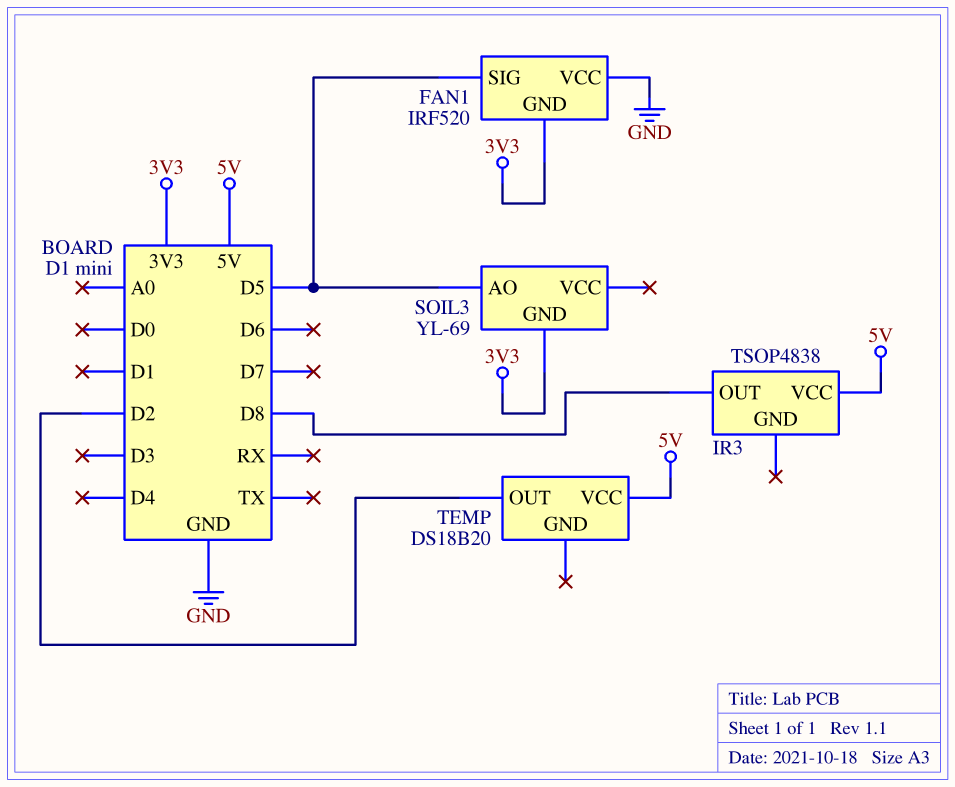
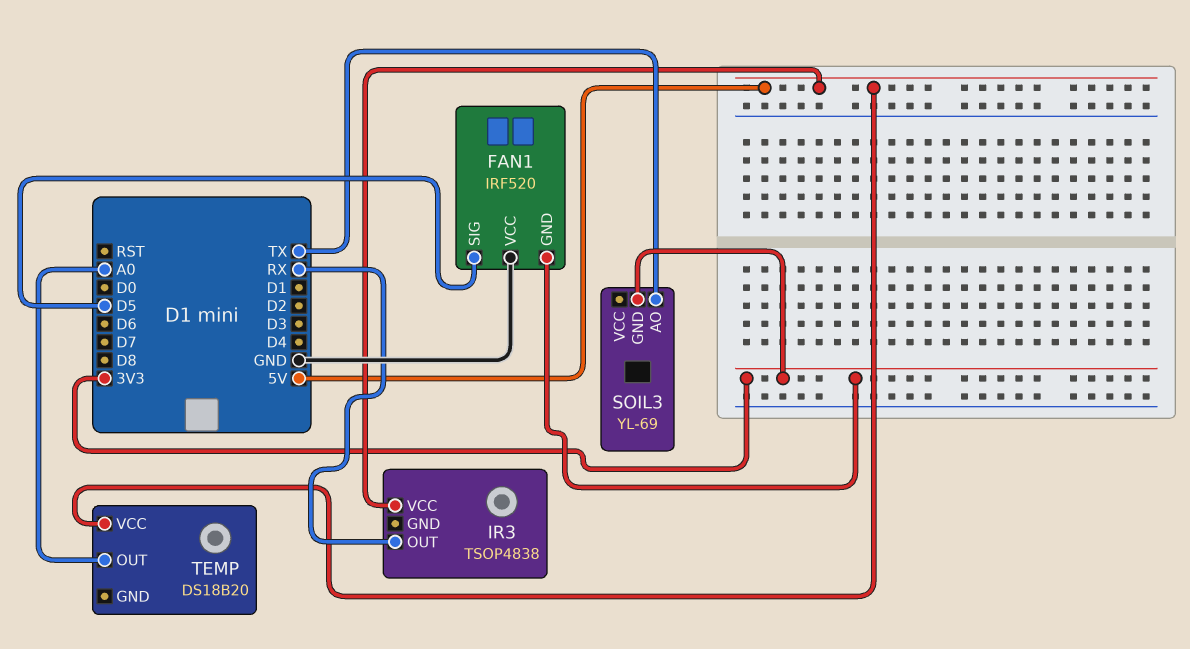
IR3 pin OUT: D8 -> RX
SOIL3 pin AO: D5 -> TX
TEMP pin OUT: D2 -> A0

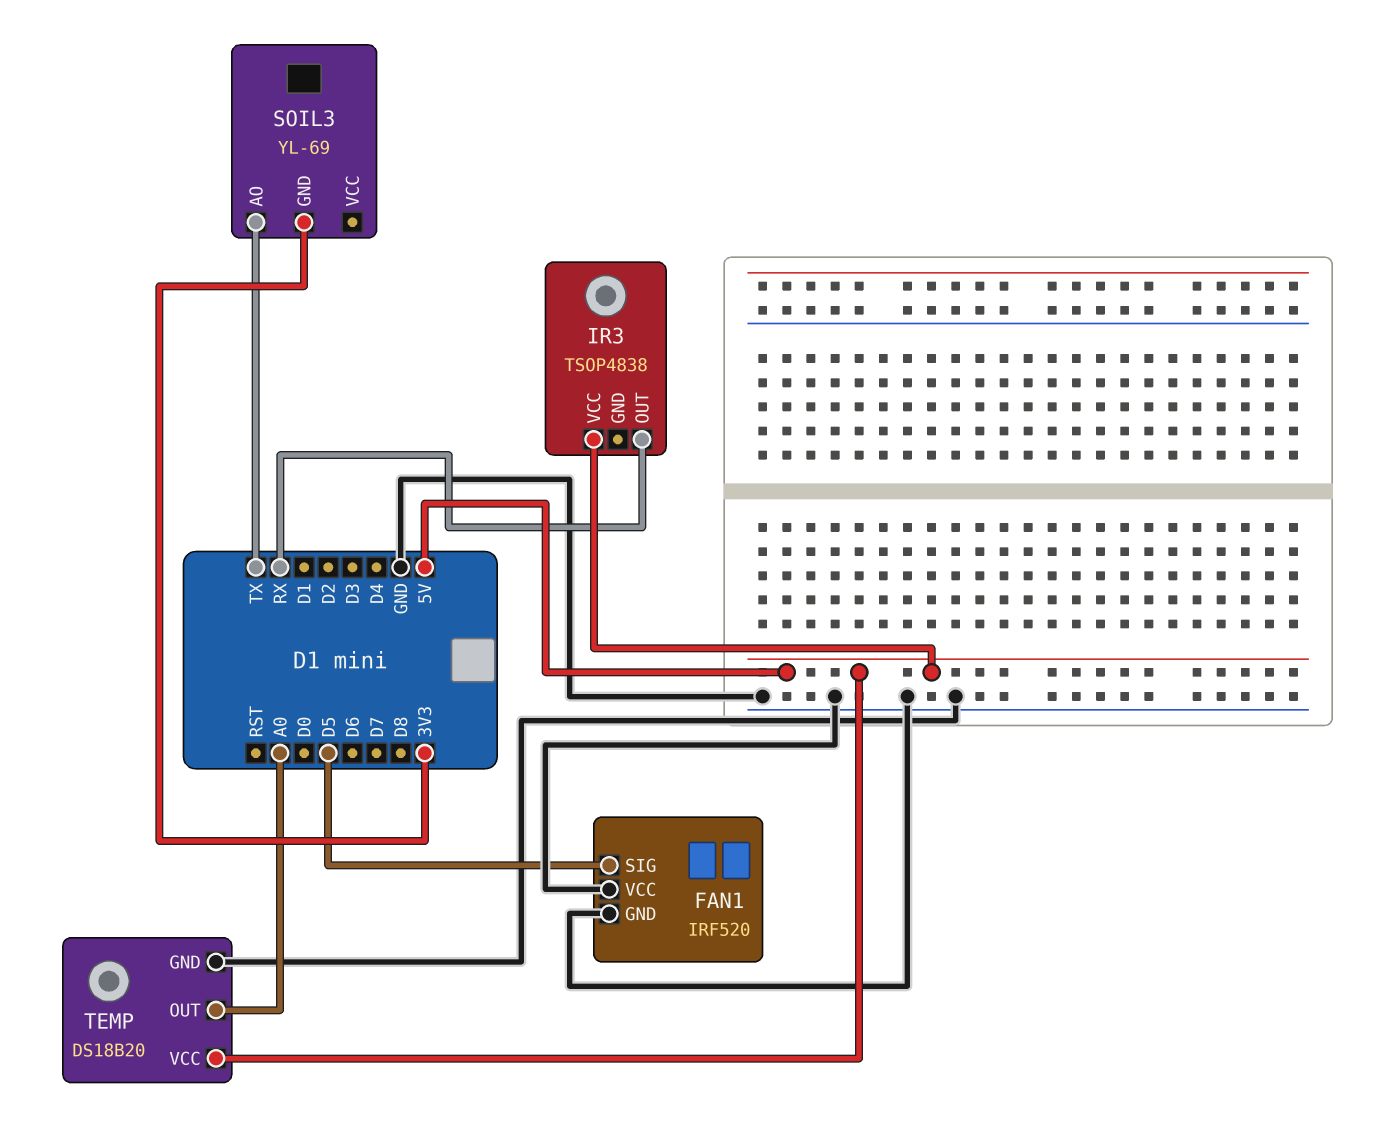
FAN1 pin GND: 3V3 -> GND
TEMP pin GND: none -> GND

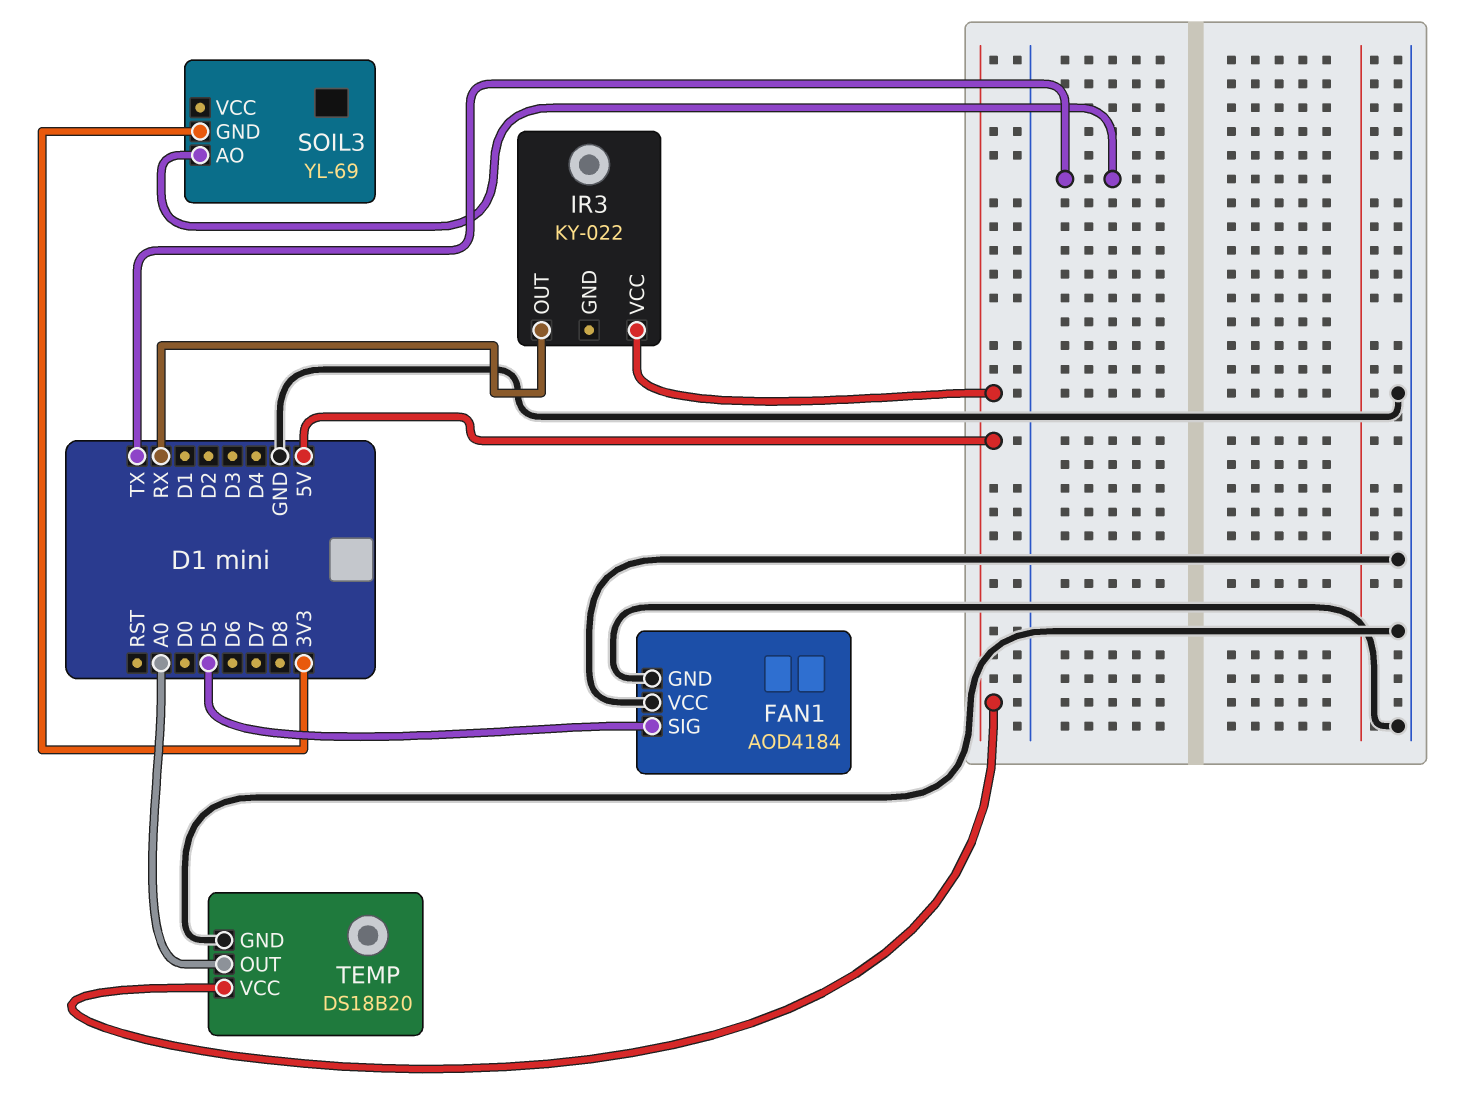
FAN1: IRF520 -> AOD4184
IR3: TSOP4838 -> KY-022

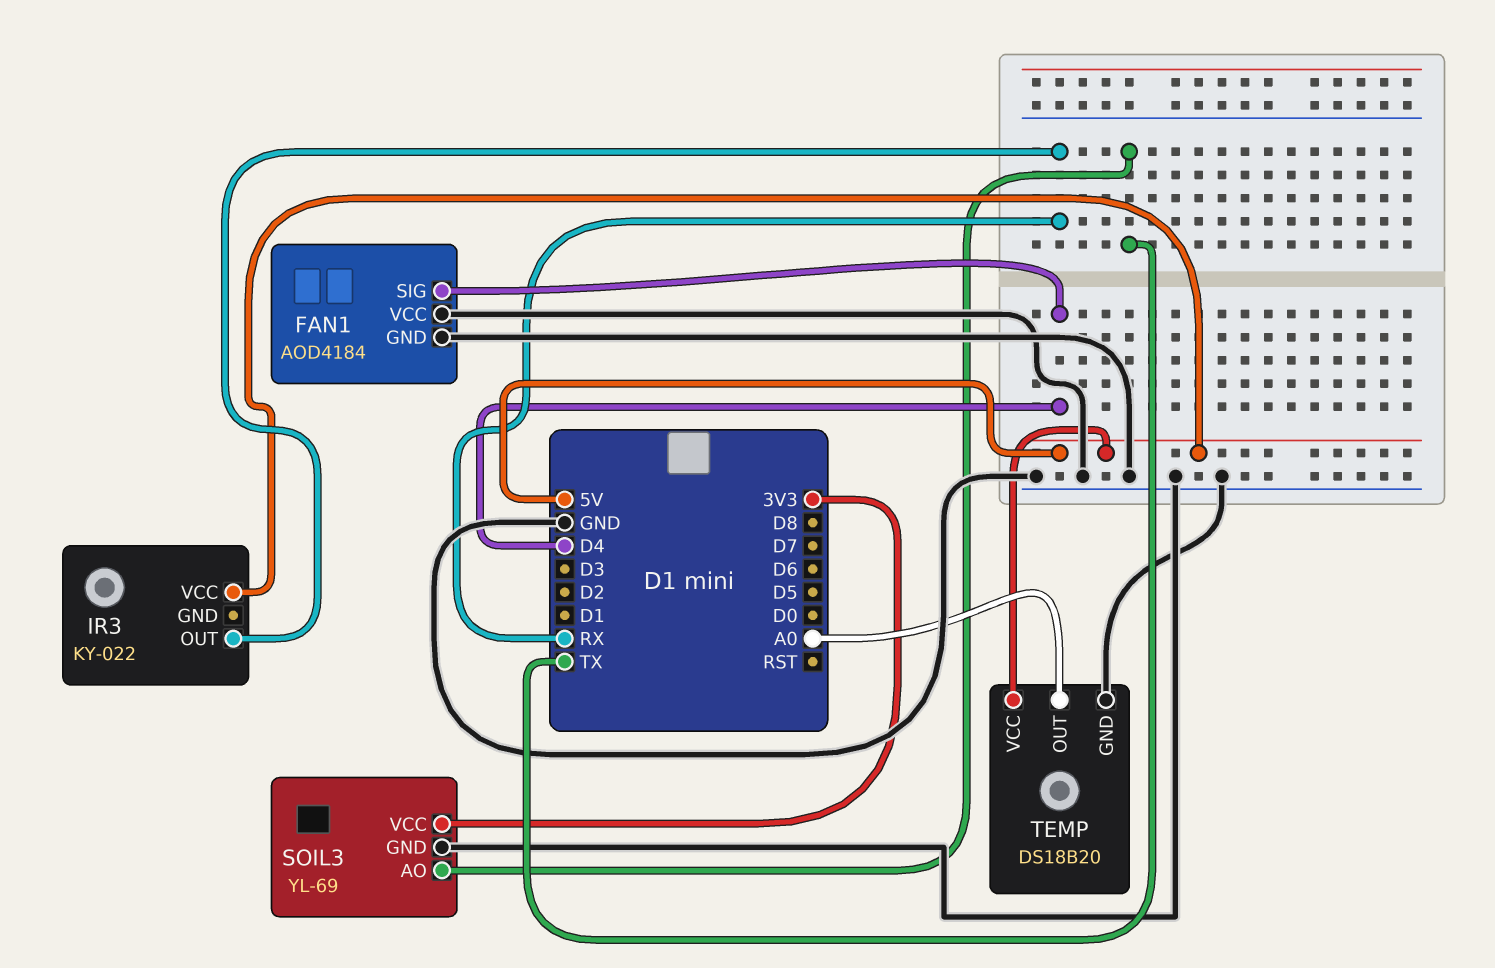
FAN1 pin SIG: D5 -> D4
SOIL3 pin GND: 3V3 -> GND
SOIL3 pin VCC: none -> 3V3

